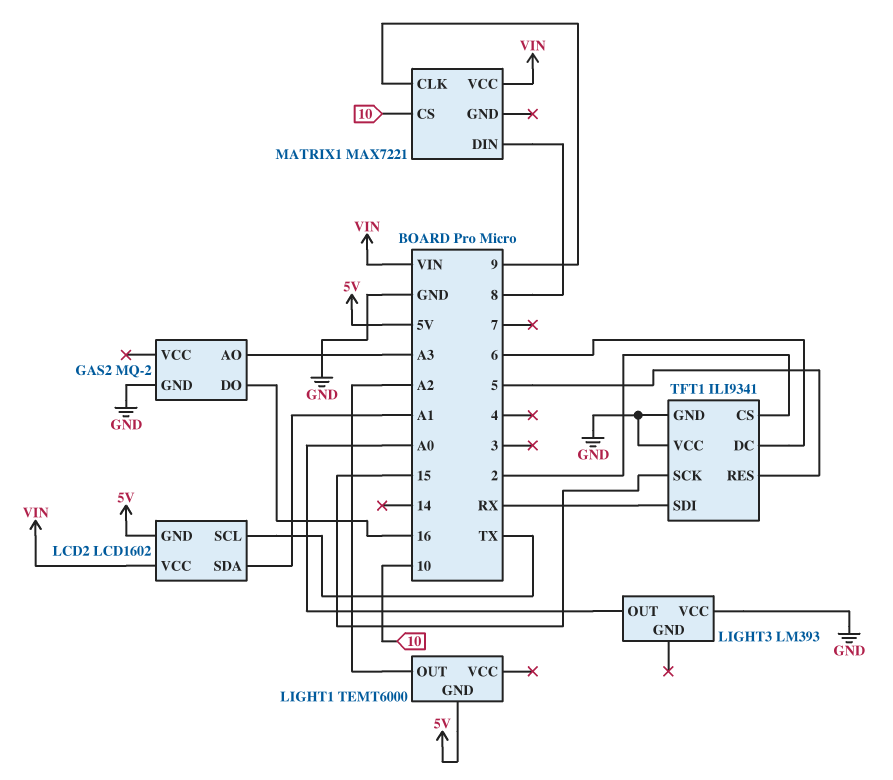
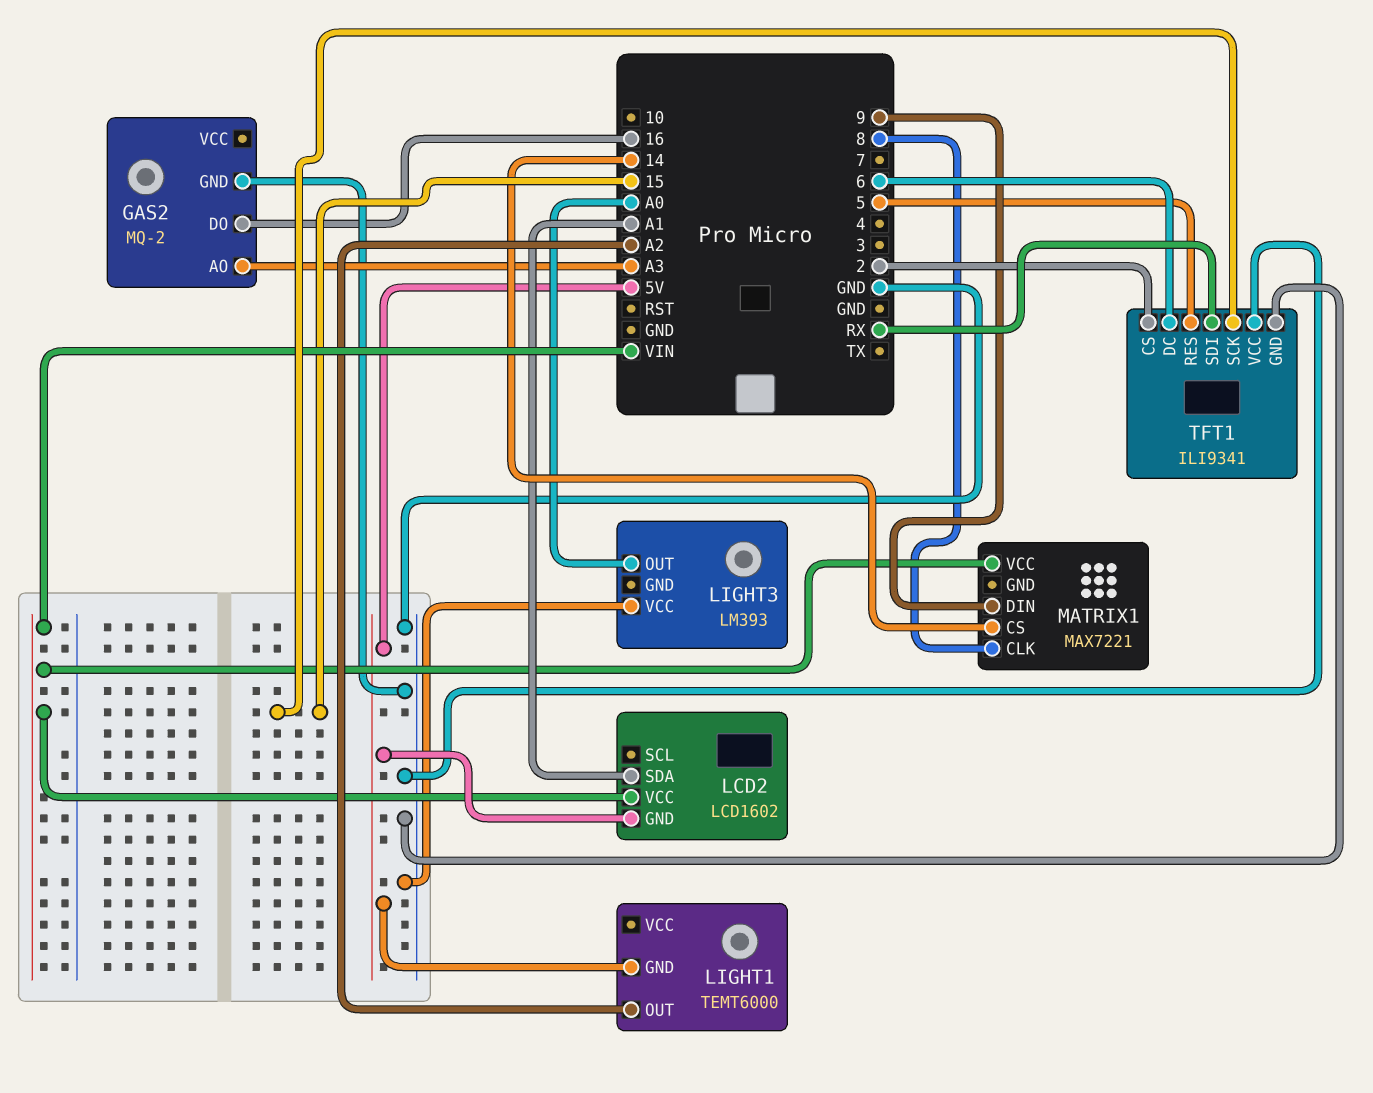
LCD2 pin SCL: TX -> none
MATRIX1 pin CLK: 9 -> 8
MATRIX1 pin CS: 10 -> 14
MATRIX1 pin DIN: 8 -> 9

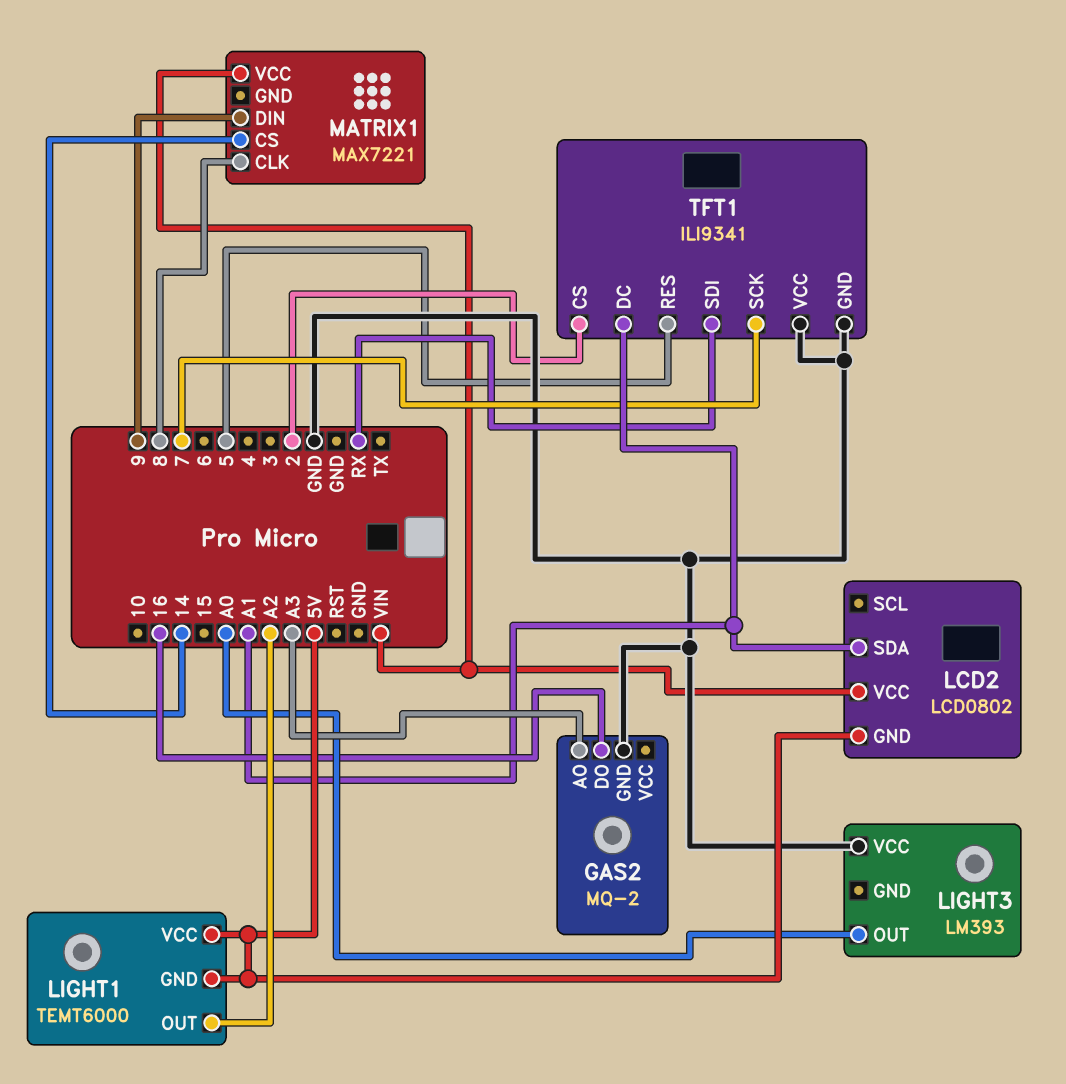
LCD2: LCD1602 -> LCD0802
LIGHT1 pin VCC: none -> 5V
TFT1 pin DC: 6 -> A1
TFT1 pin SCK: 15 -> 7

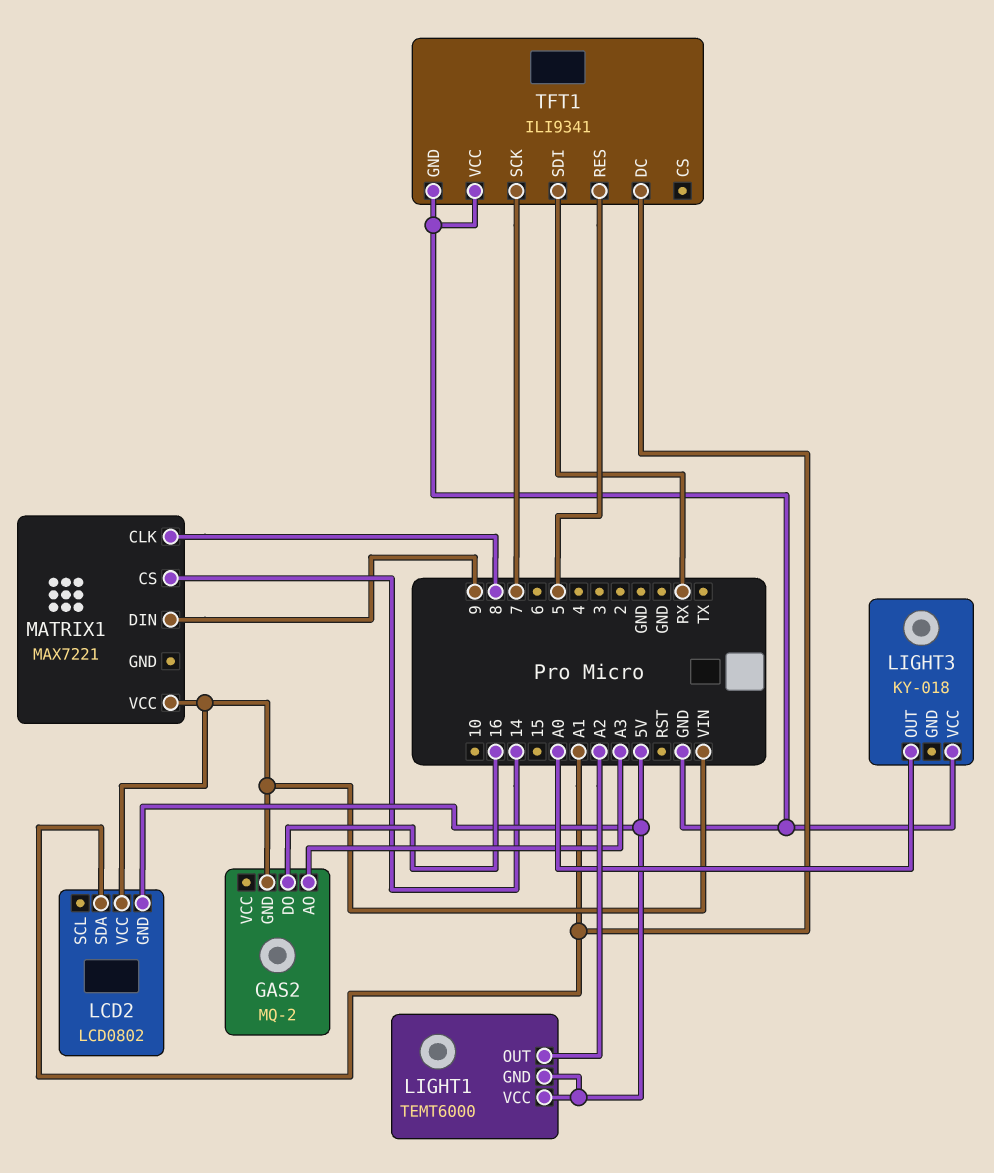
GAS2 pin GND: GND -> VIN
LIGHT3: LM393 -> KY-018
TFT1 pin CS: 2 -> none

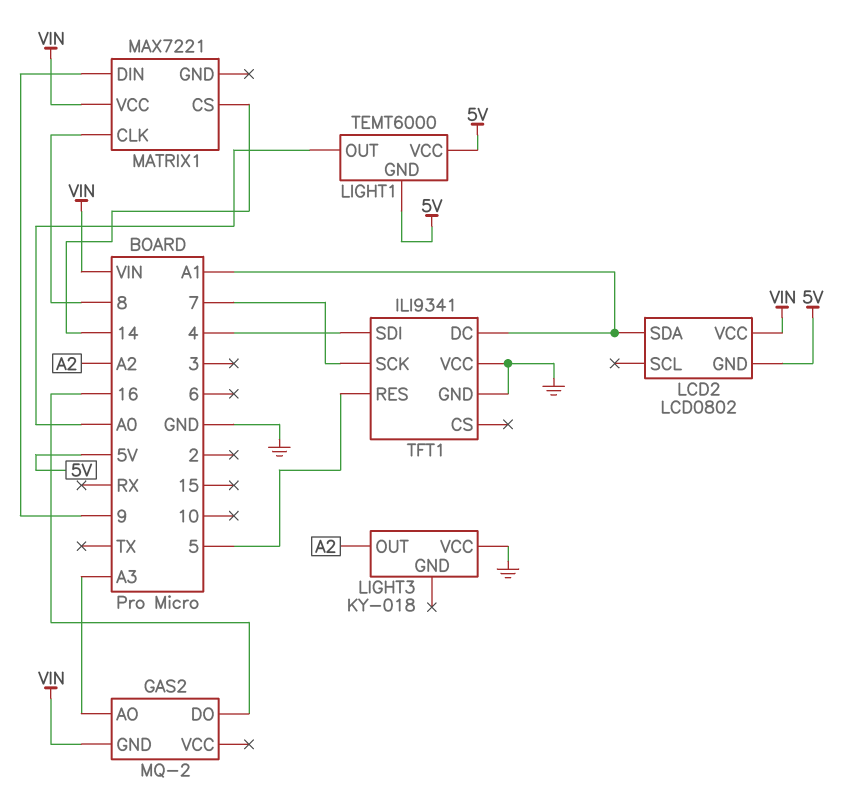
LIGHT1 pin OUT: A2 -> A0
LIGHT3 pin OUT: A0 -> A2
TFT1 pin SDI: RX -> 4

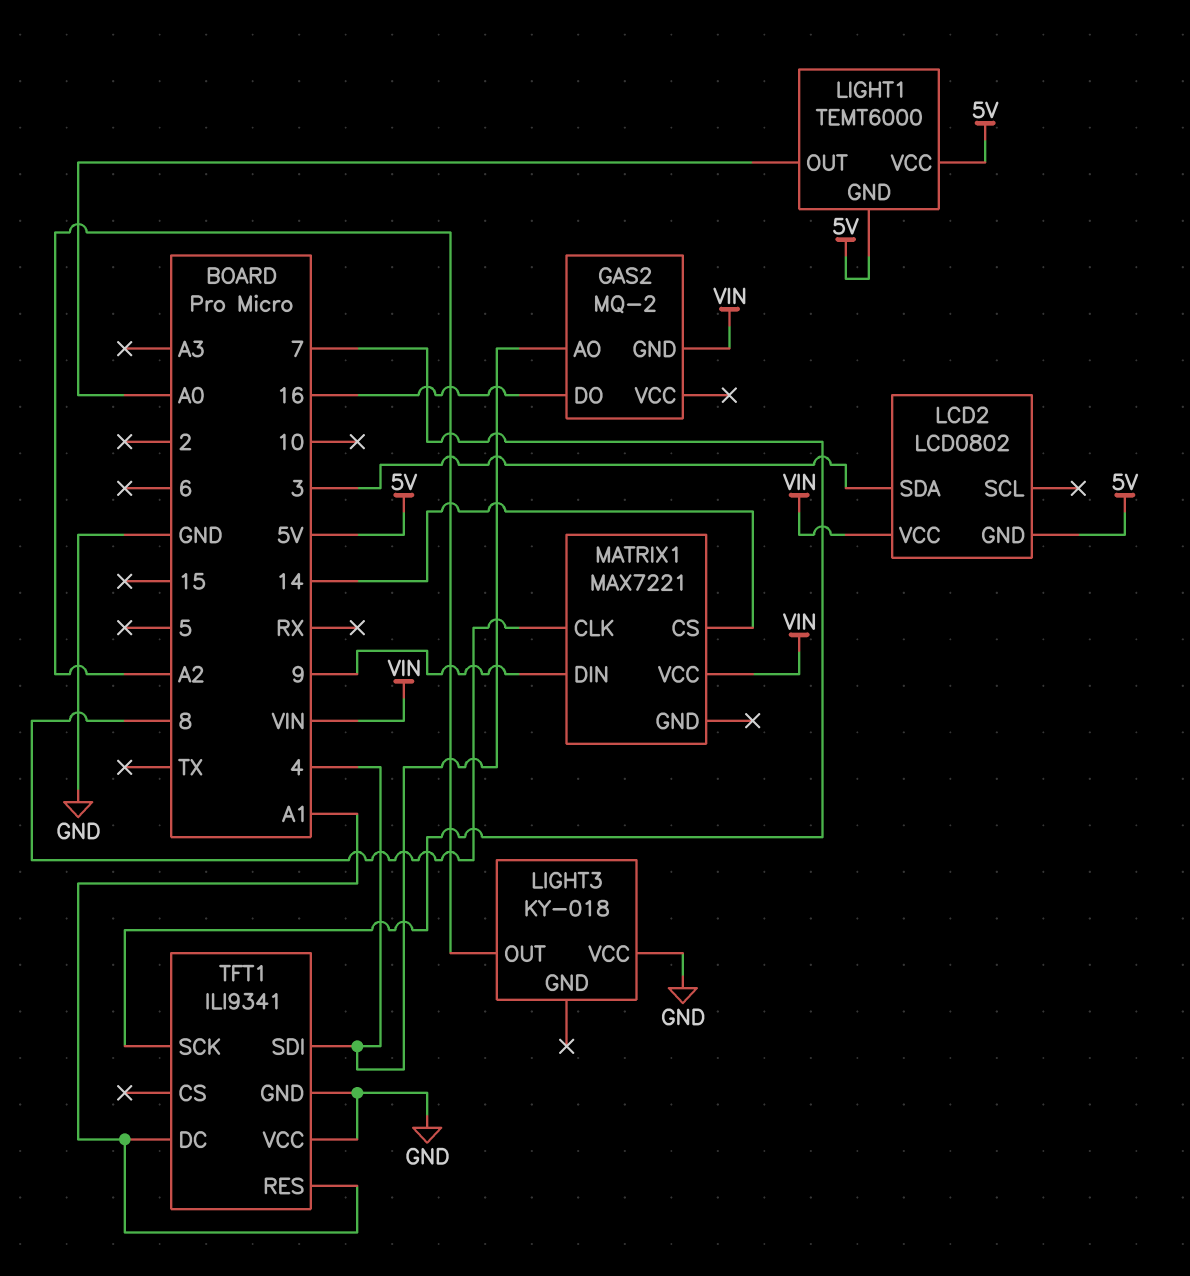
GAS2 pin AO: A3 -> 4
LCD2 pin SDA: A1 -> 3
TFT1 pin RES: 5 -> A1

